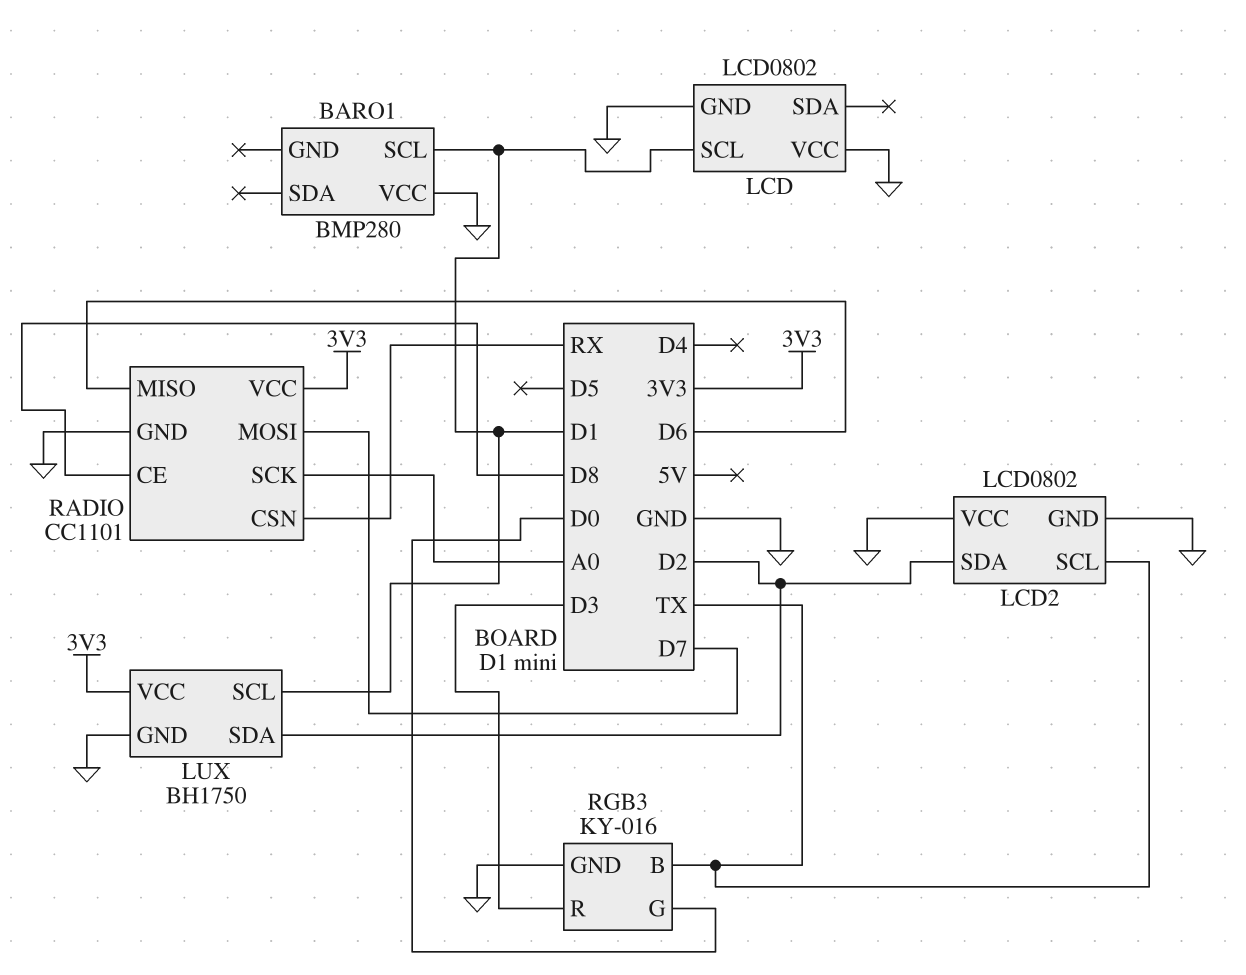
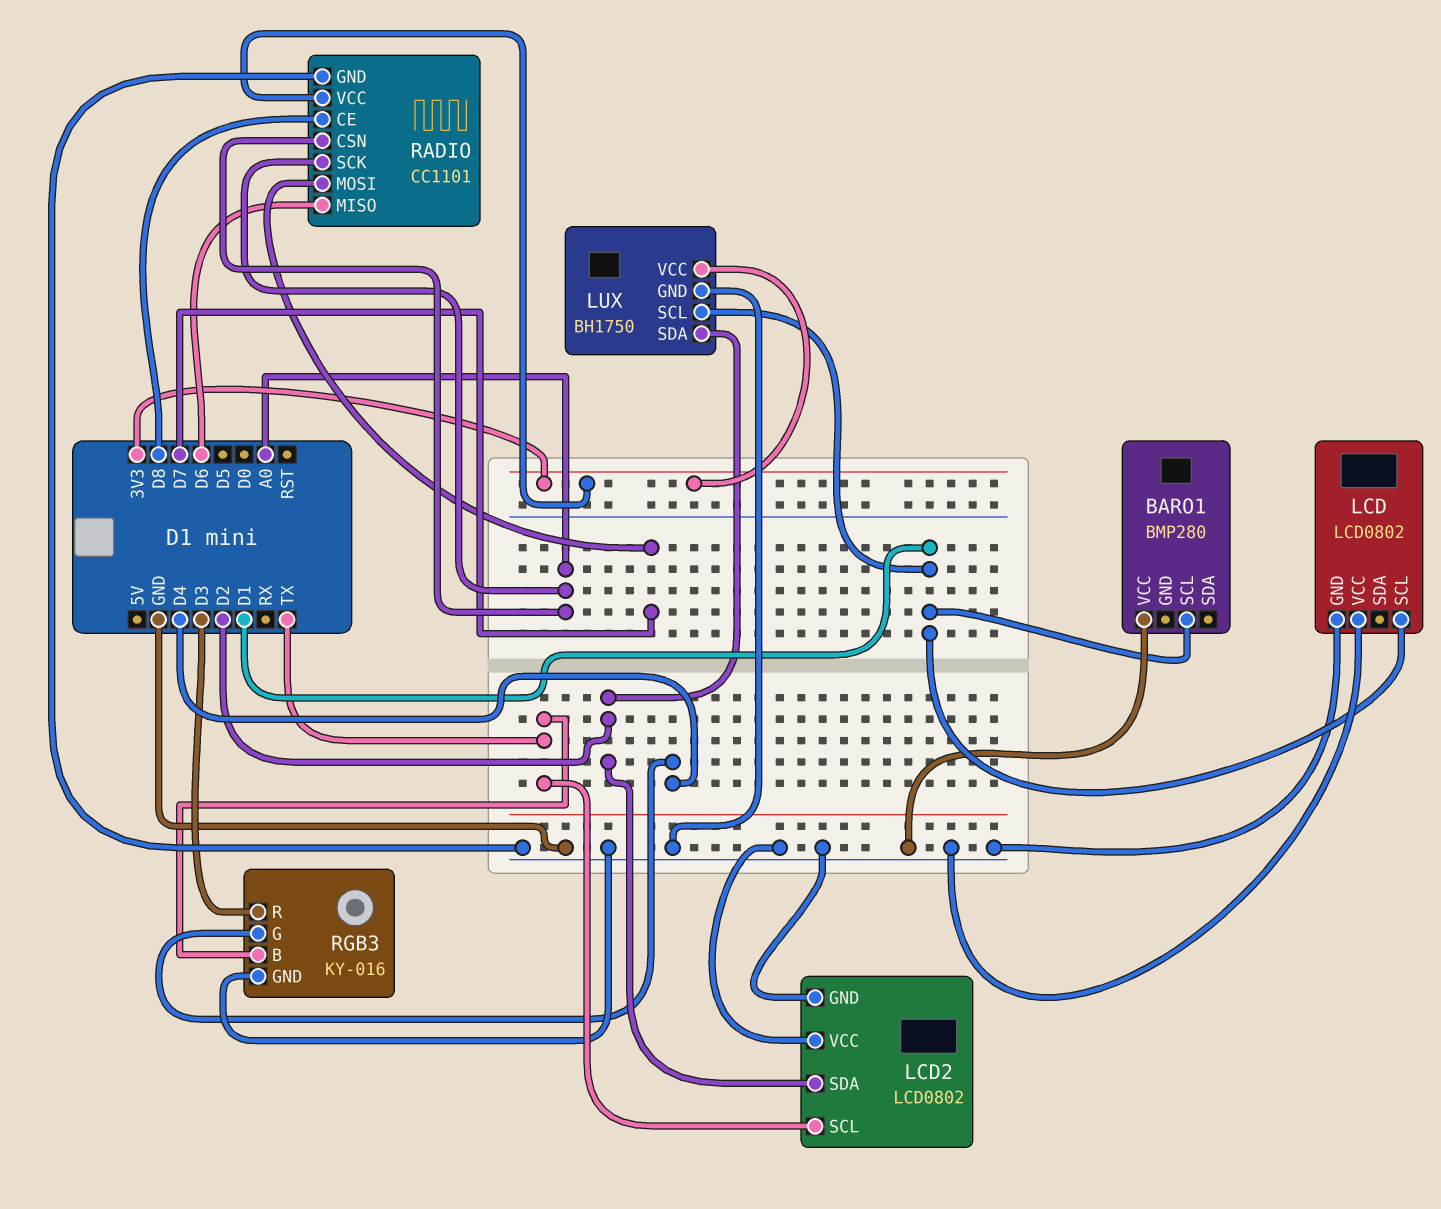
RADIO pin CSN: RX -> A0
RGB3 pin G: D0 -> D4

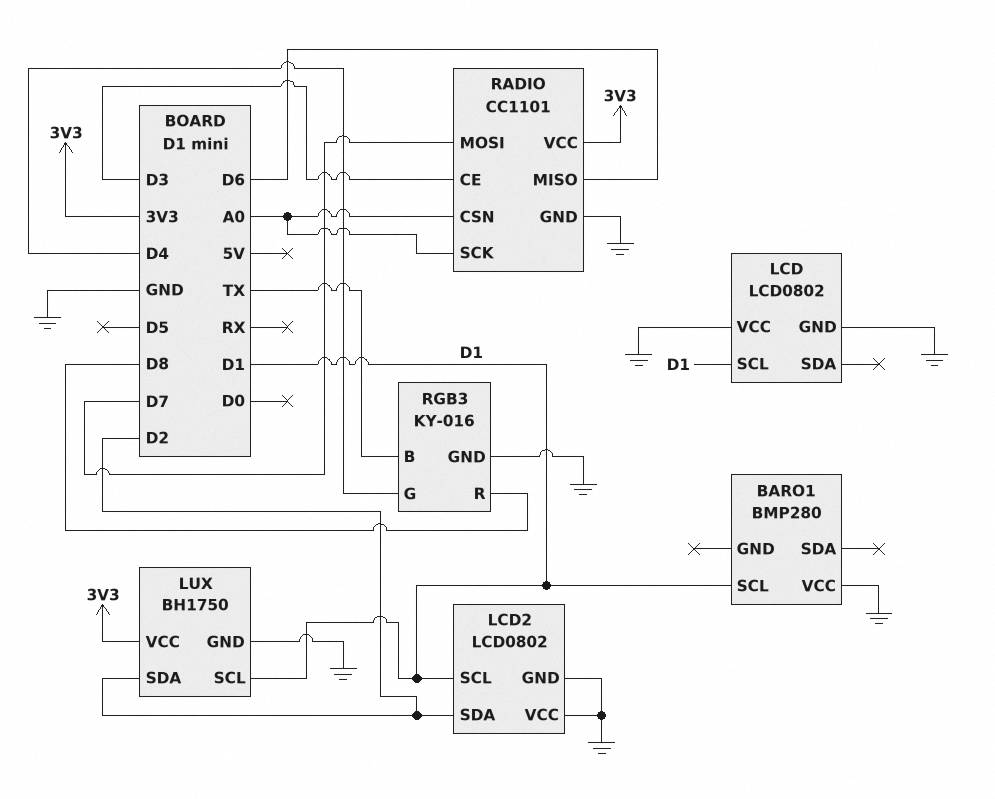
LCD2 pin SCL: TX -> D1
RADIO pin CE: D8 -> D3
RGB3 pin R: D3 -> D8

